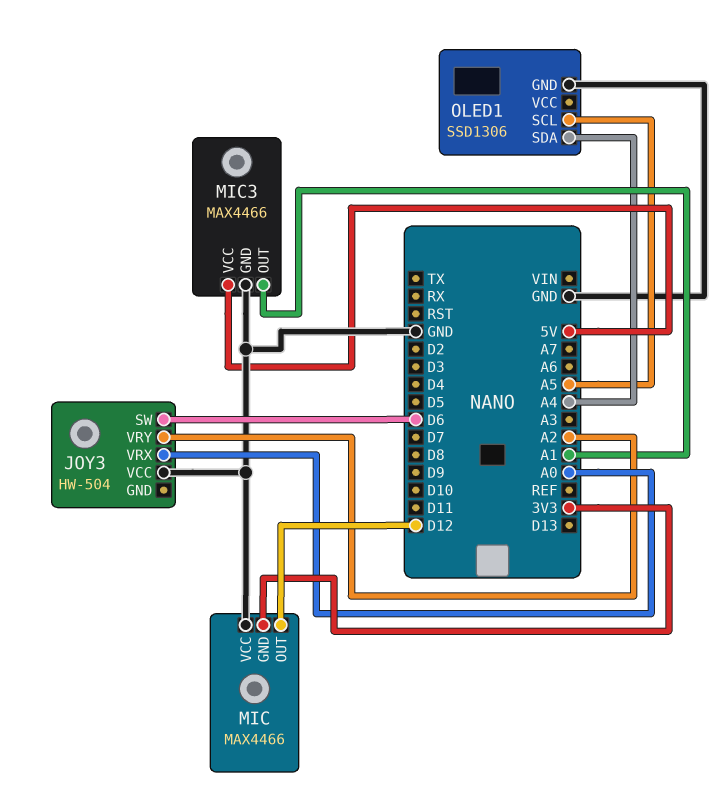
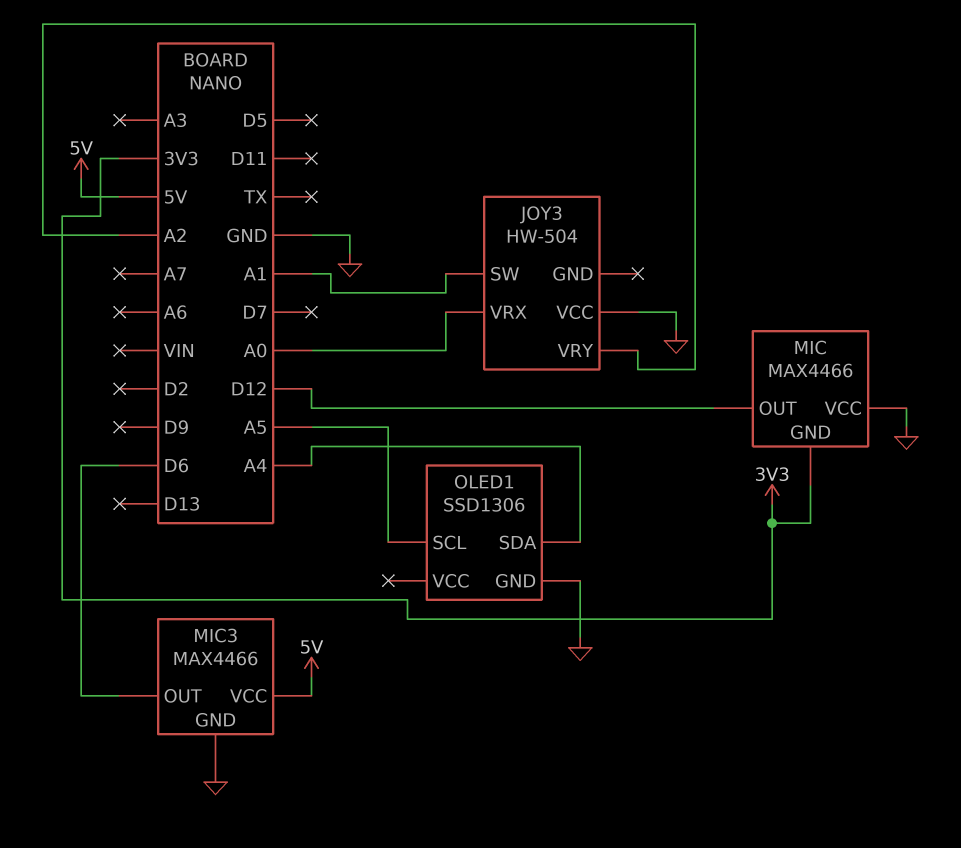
JOY3 pin SW: D6 -> A1
MIC3 pin OUT: A1 -> D6

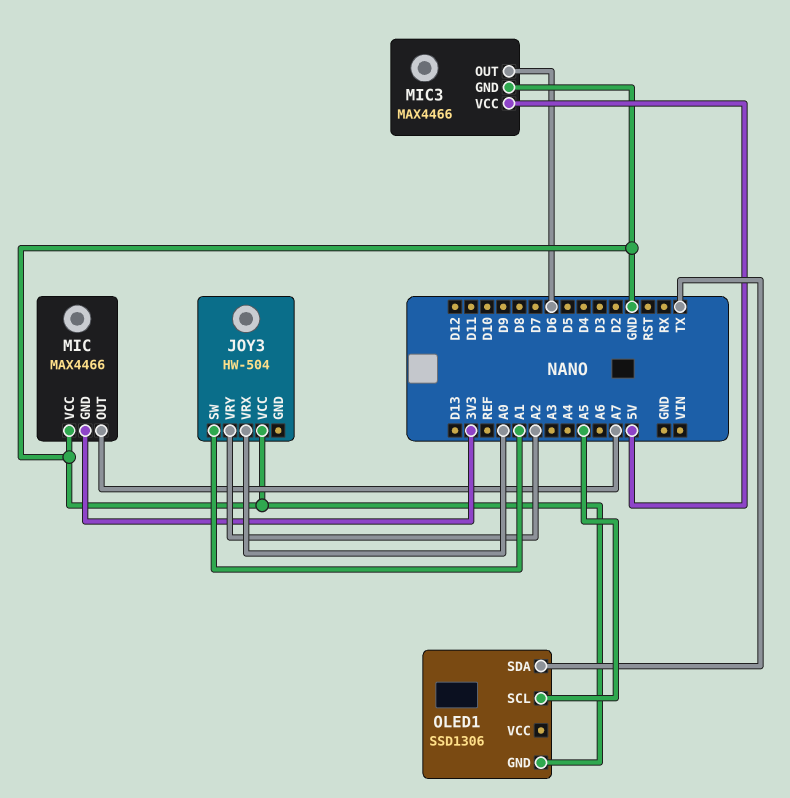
MIC pin OUT: D12 -> A7
OLED1 pin SDA: A4 -> TX

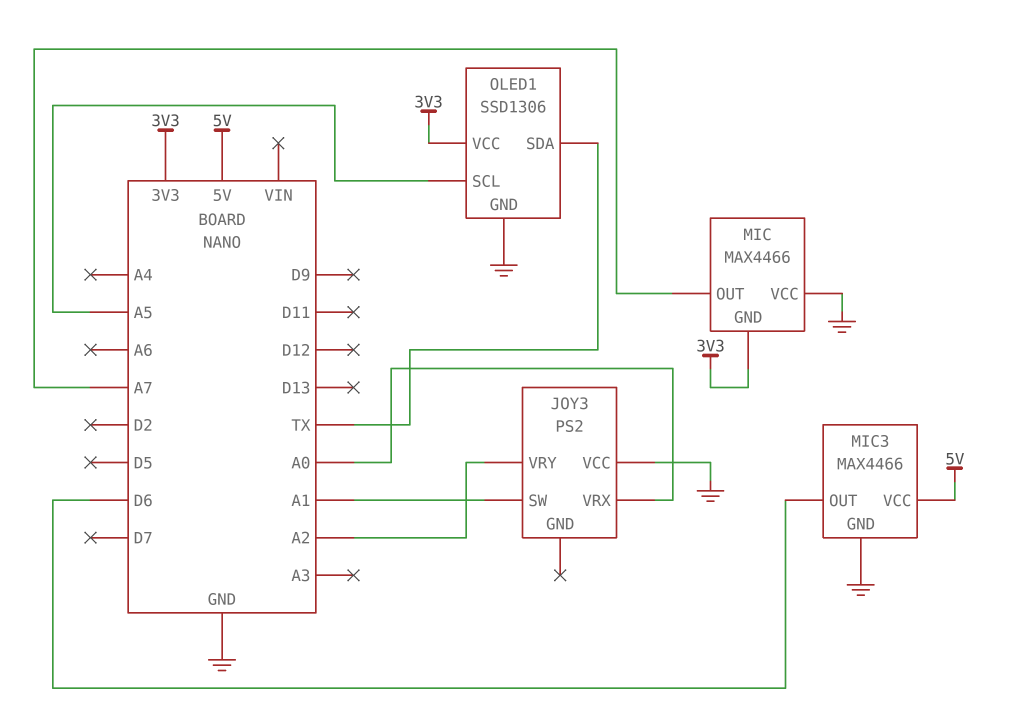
JOY3: HW-504 -> PS2
OLED1 pin VCC: none -> 3V3

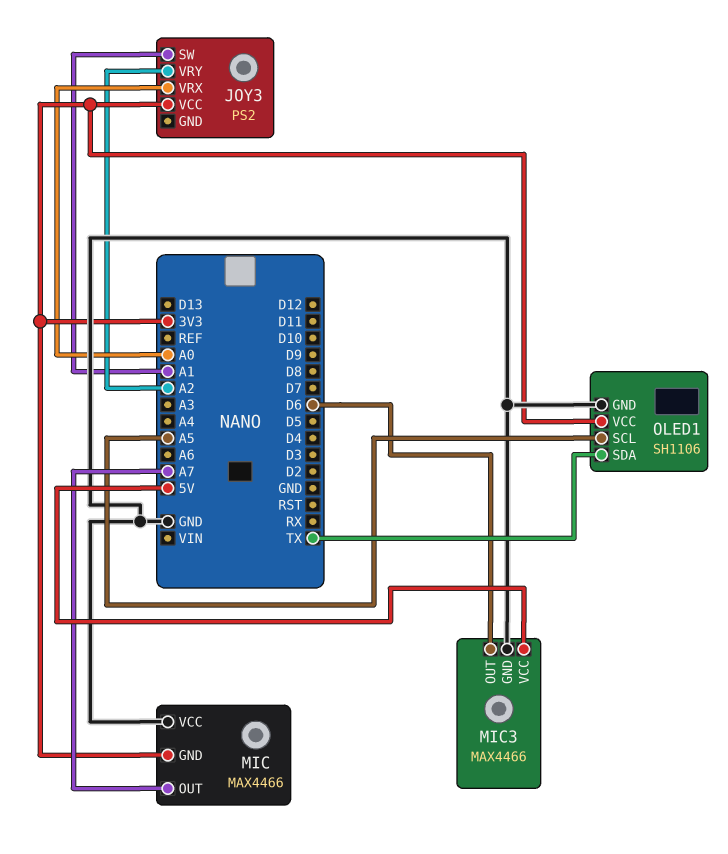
JOY3 pin VCC: GND -> 3V3
OLED1: SSD1306 -> SH1106

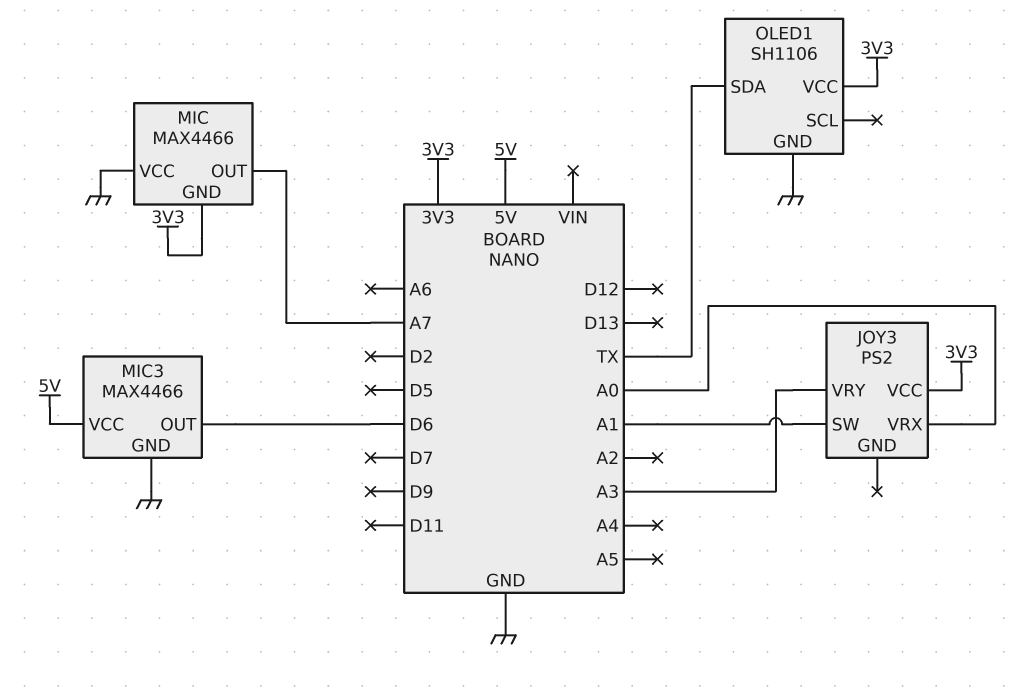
JOY3 pin VRY: A2 -> A3
OLED1 pin SCL: A5 -> none

